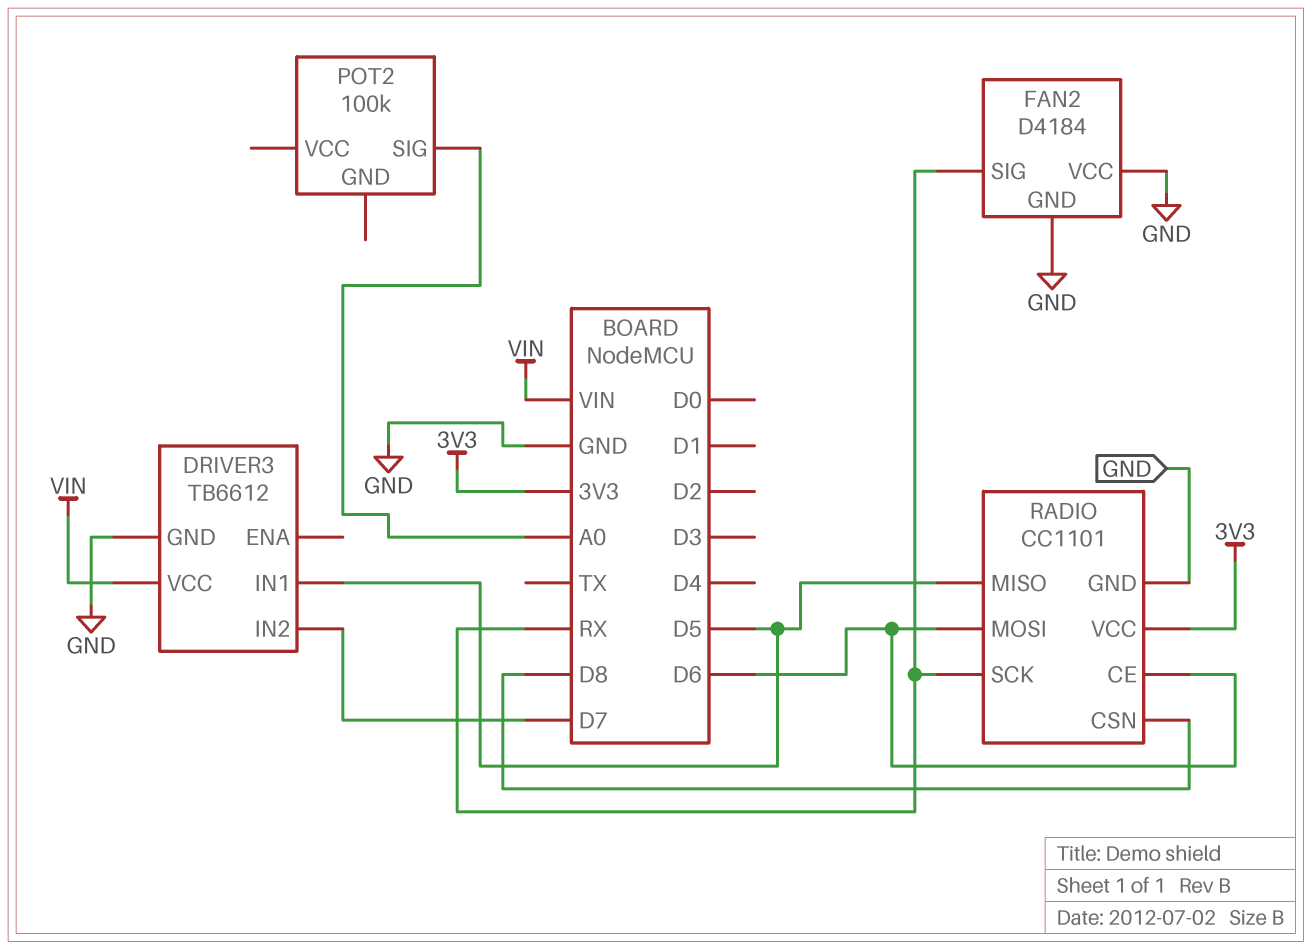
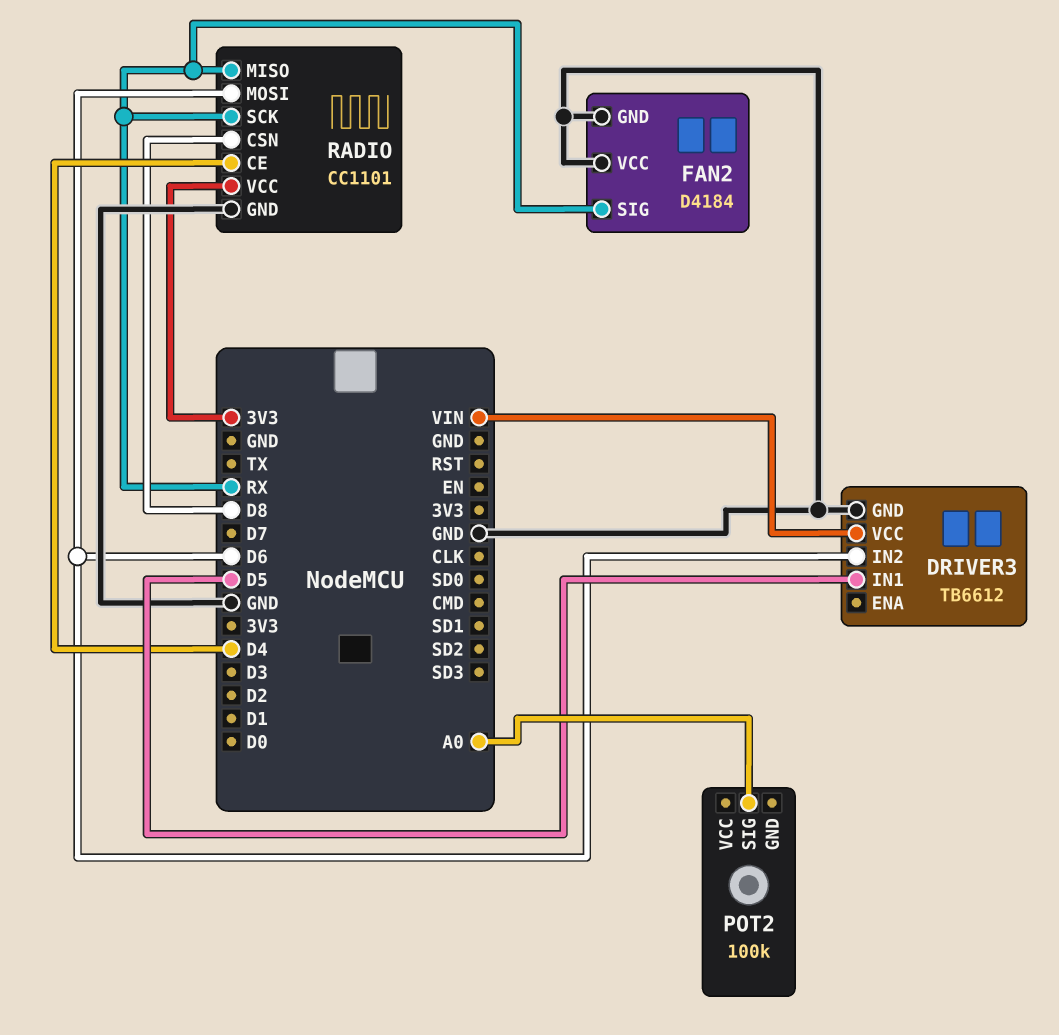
DRIVER3 pin IN2: D7 -> D6
RADIO pin CE: D6 -> D4
RADIO pin MISO: D5 -> RX

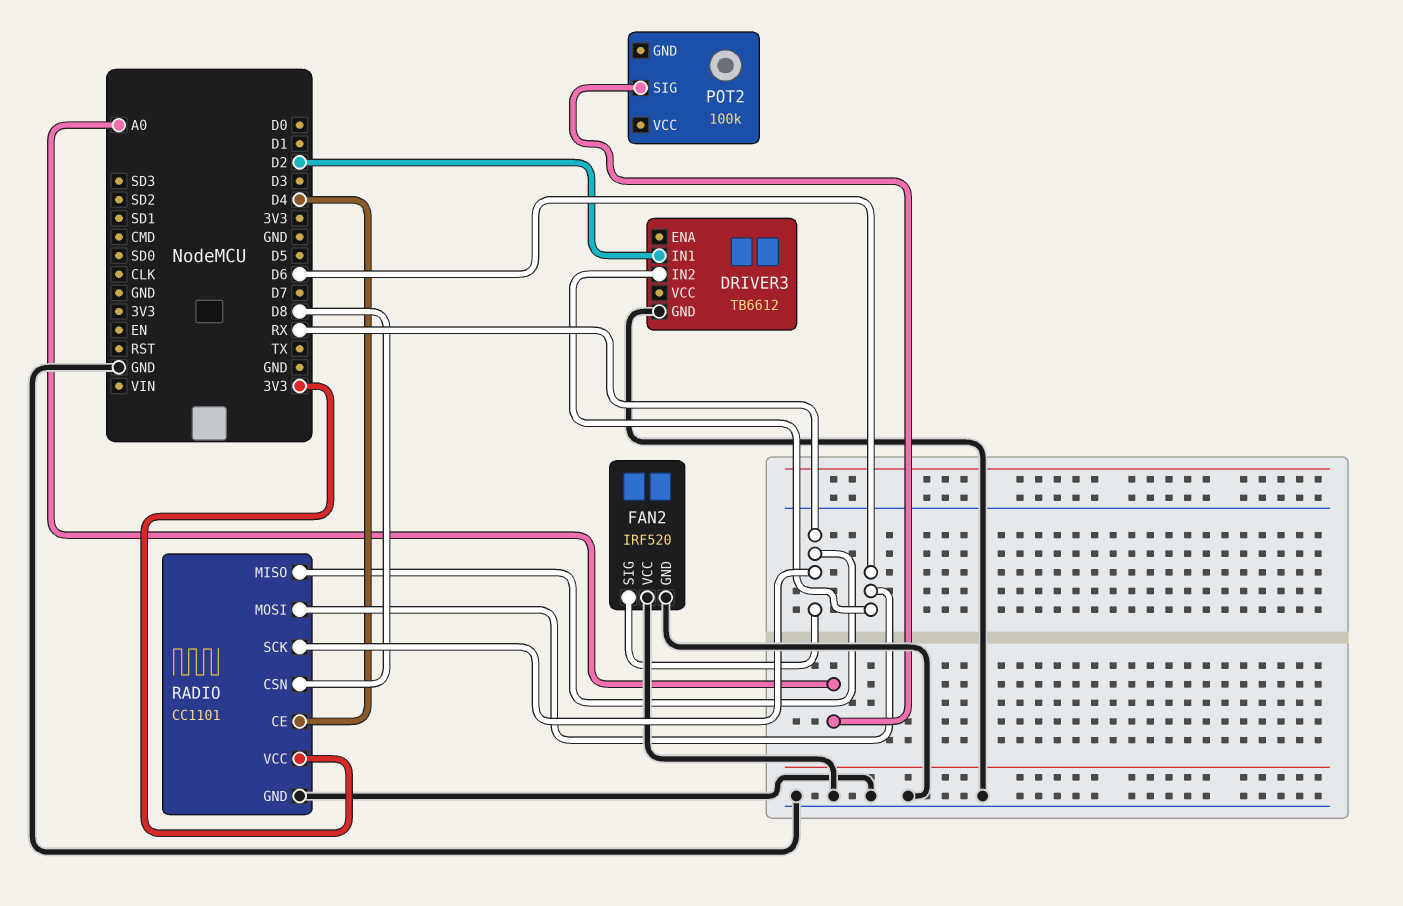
DRIVER3 pin IN1: D5 -> D2
DRIVER3 pin VCC: VIN -> none
FAN2: D4184 -> IRF520

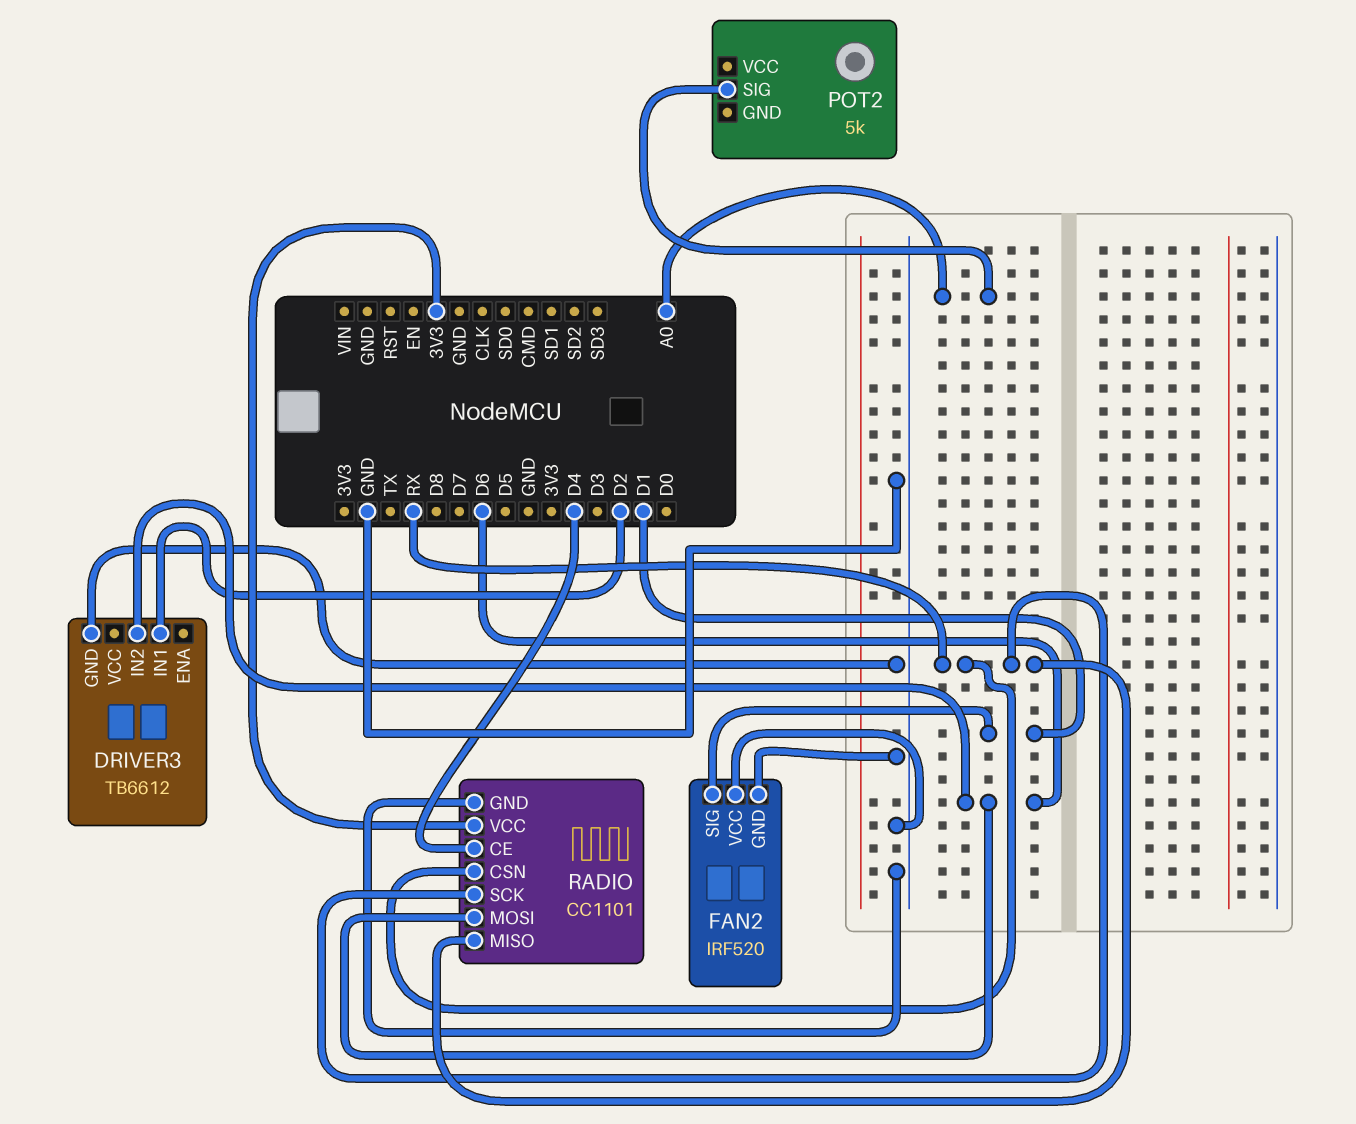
FAN2 pin SIG: RX -> D1
POT2: 100k -> 5k
RADIO pin CSN: D8 -> RX

